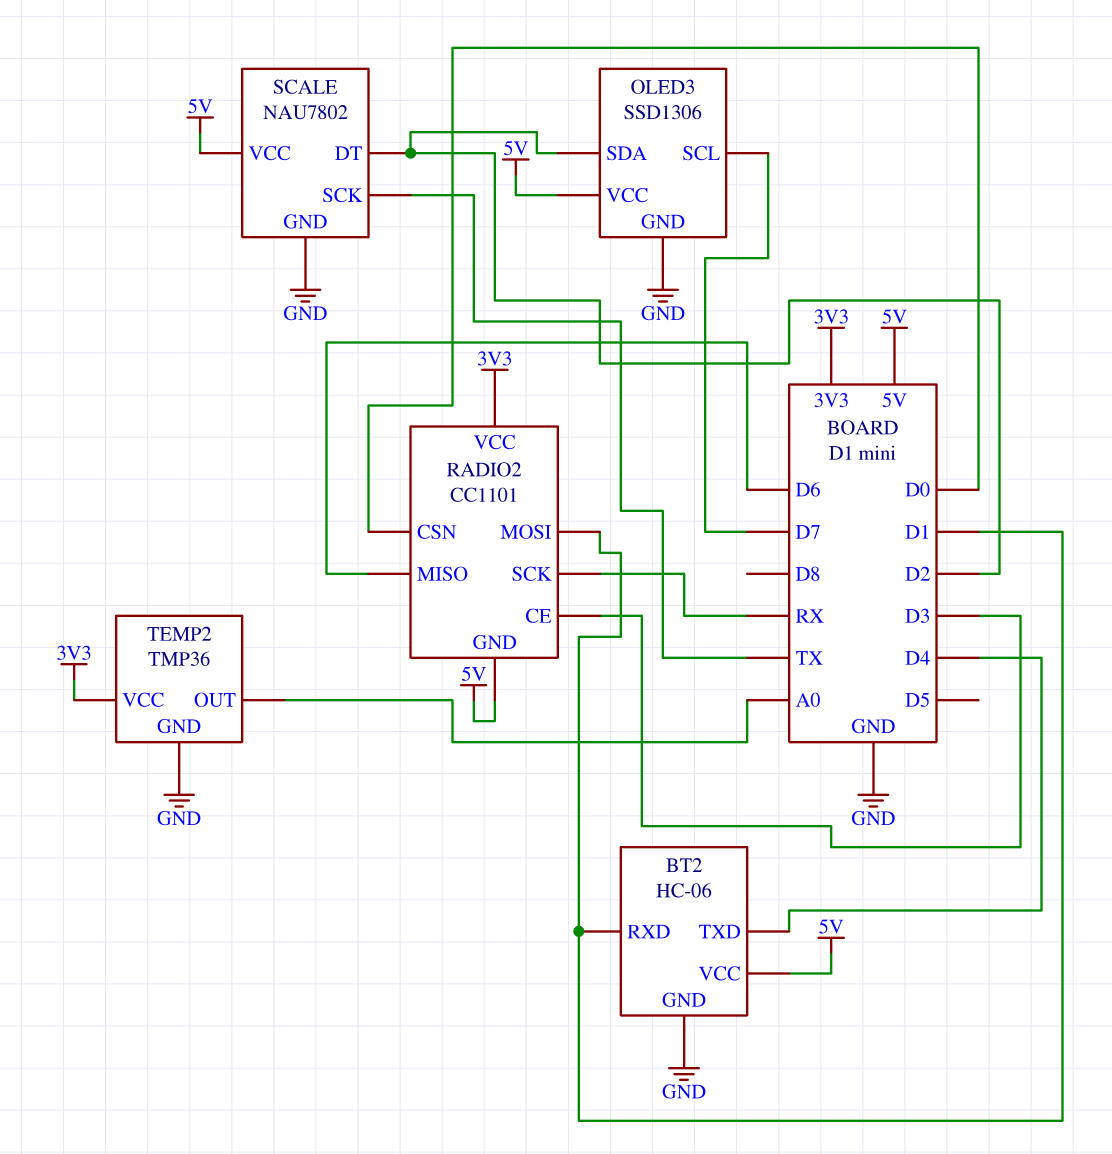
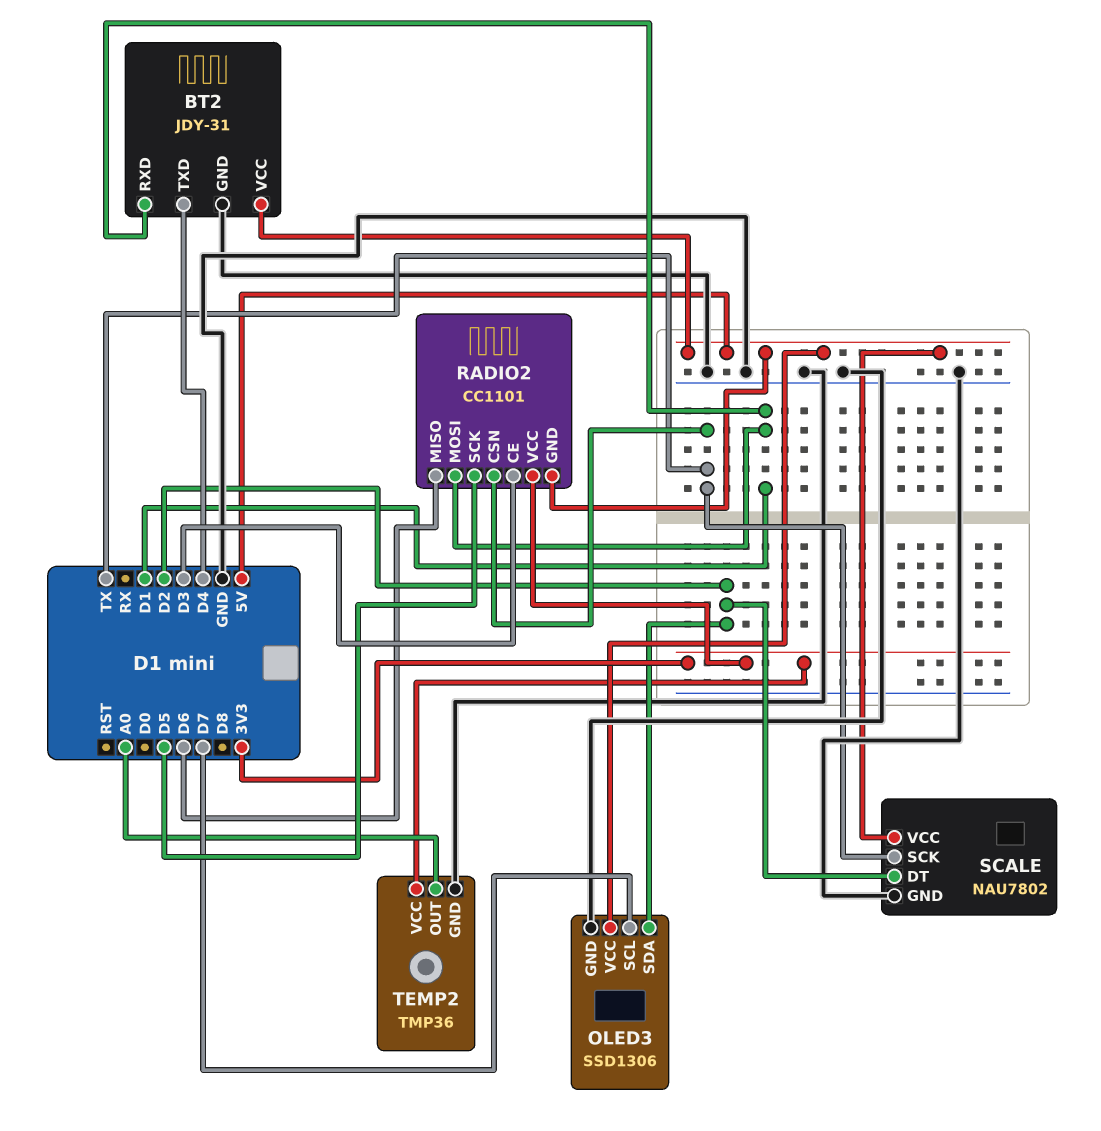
BT2: HC-06 -> JDY-31
RADIO2 pin CSN: D0 -> TX
RADIO2 pin SCK: RX -> D5

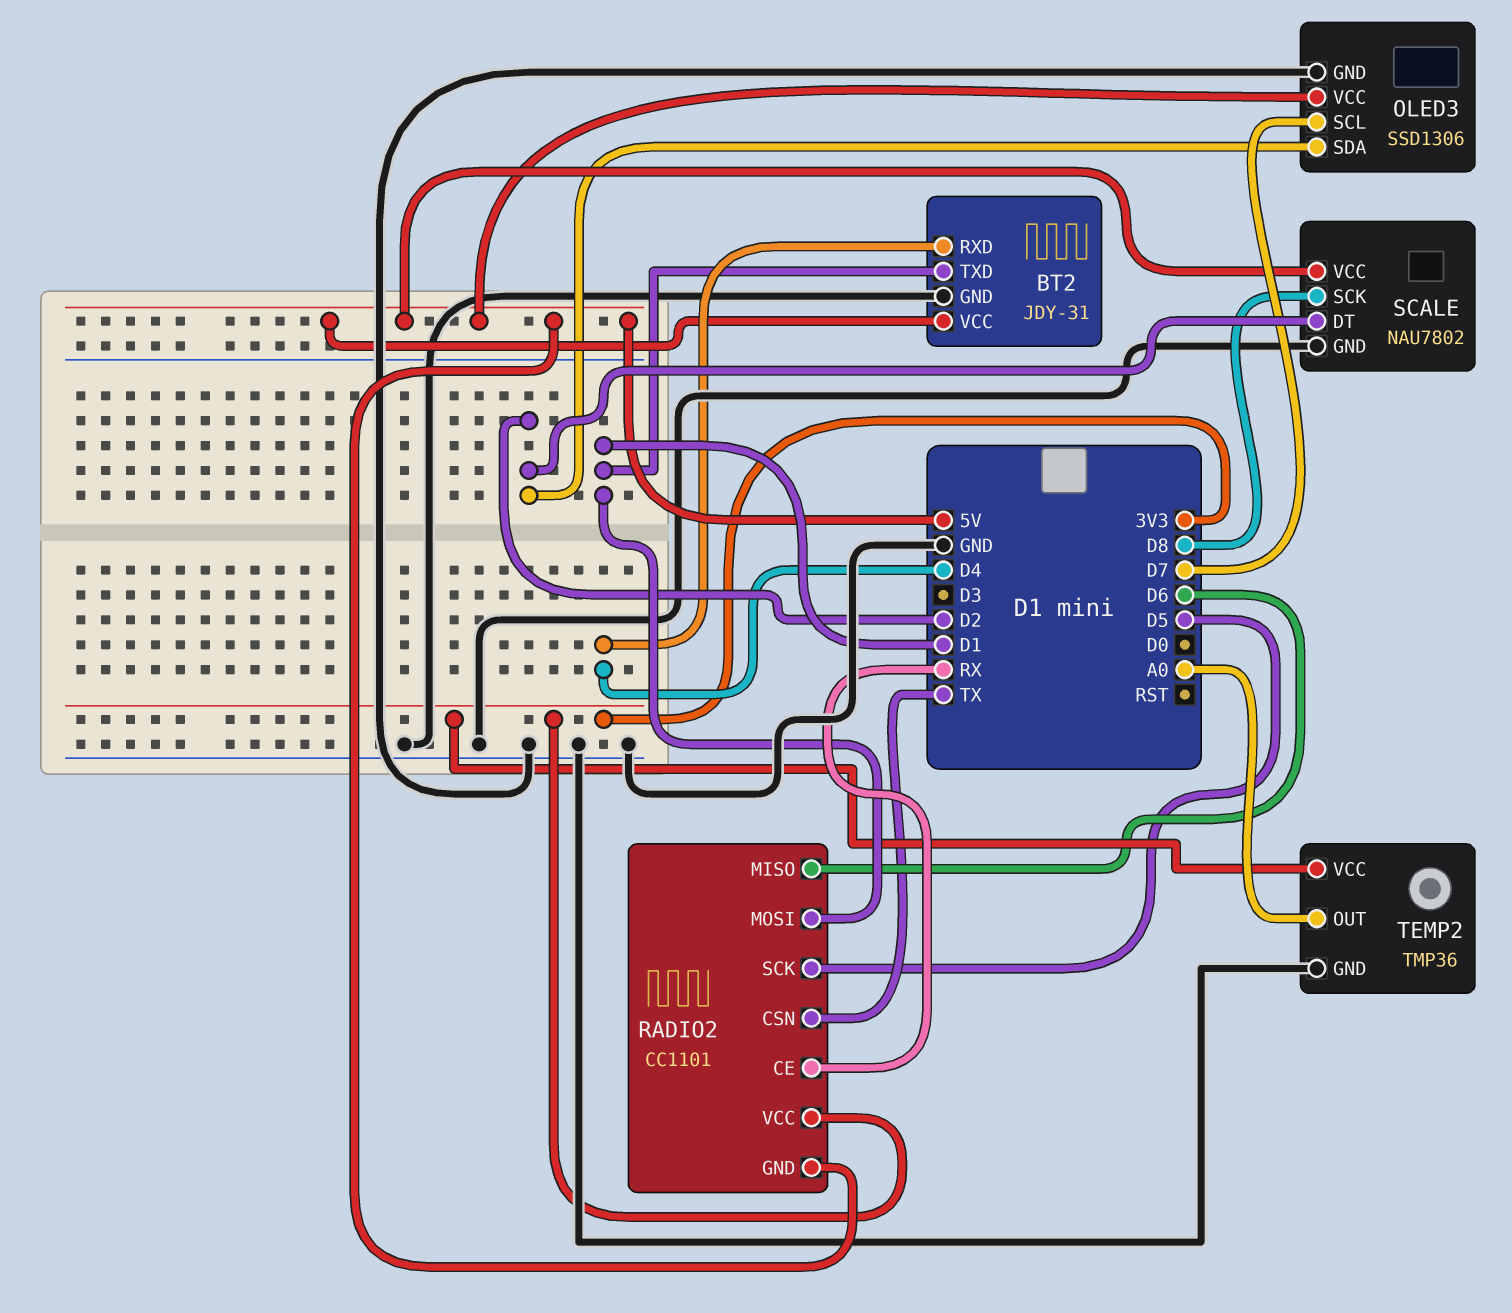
BT2 pin RXD: D1 -> D4
BT2 pin TXD: D4 -> D1
RADIO2 pin CE: D3 -> RX
SCALE pin SCK: TX -> D8

